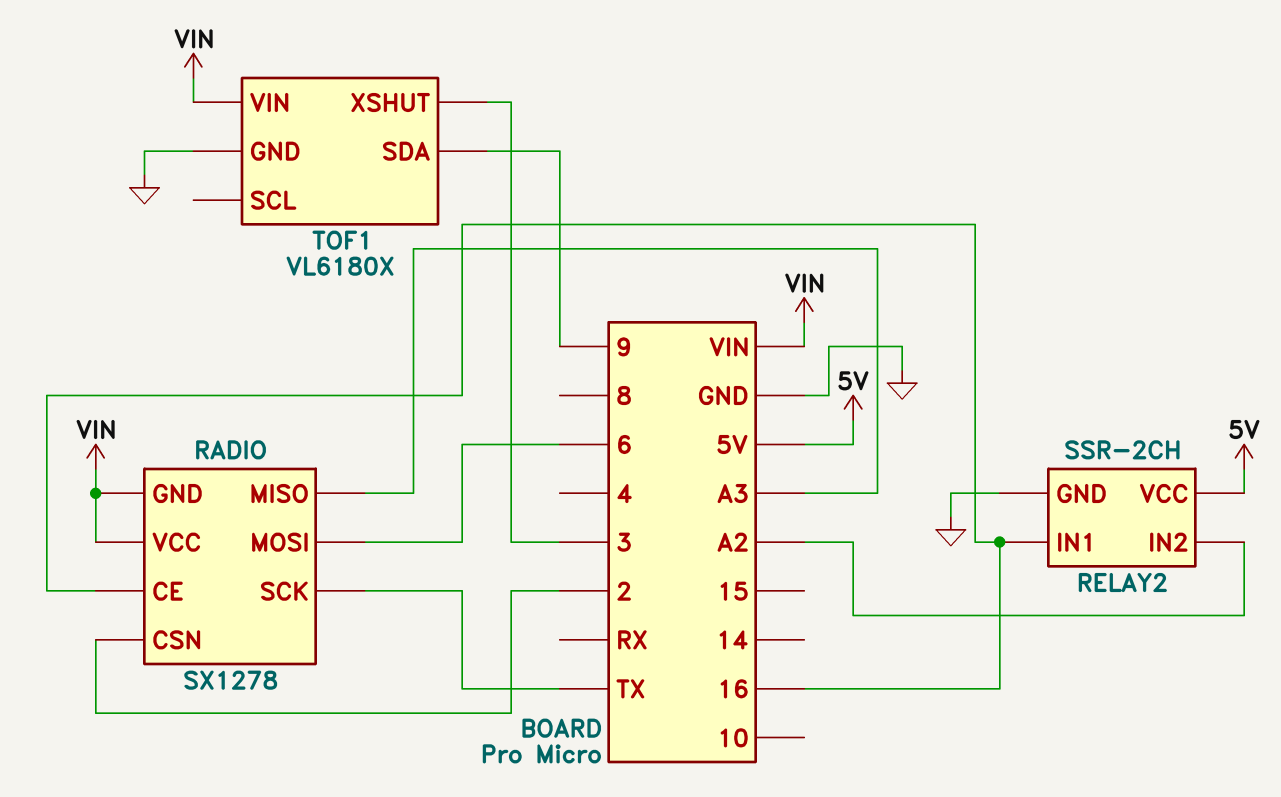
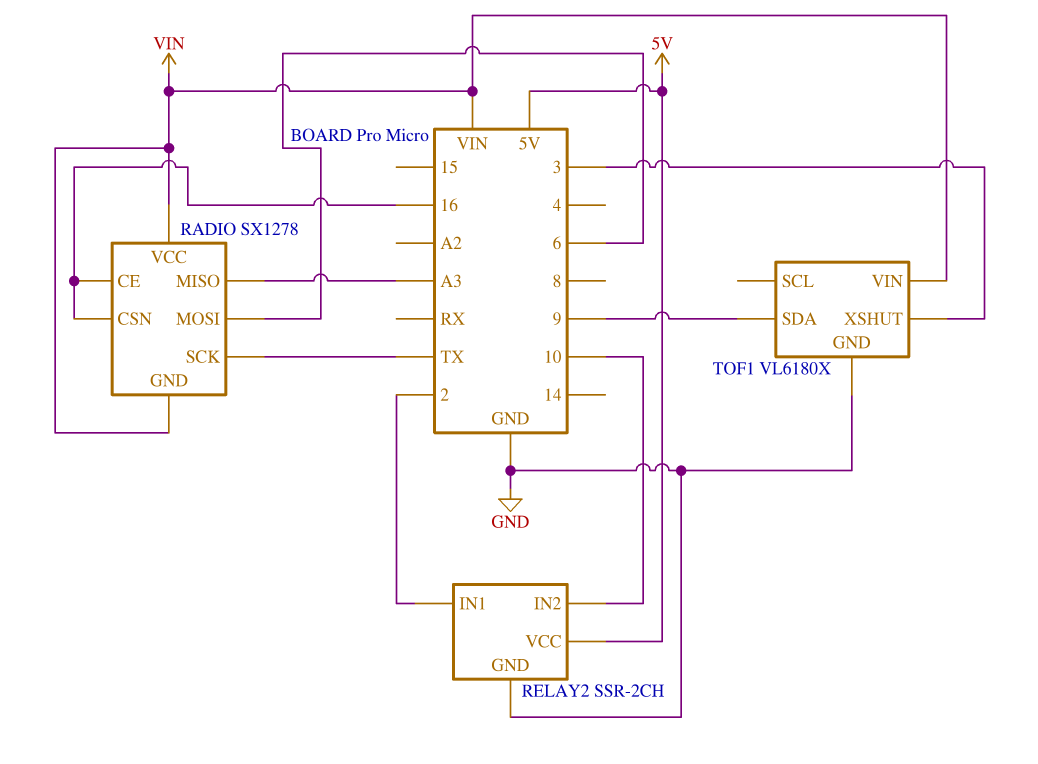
RADIO pin CSN: 2 -> 16
RELAY2 pin IN1: 16 -> 2
RELAY2 pin IN2: A2 -> 10

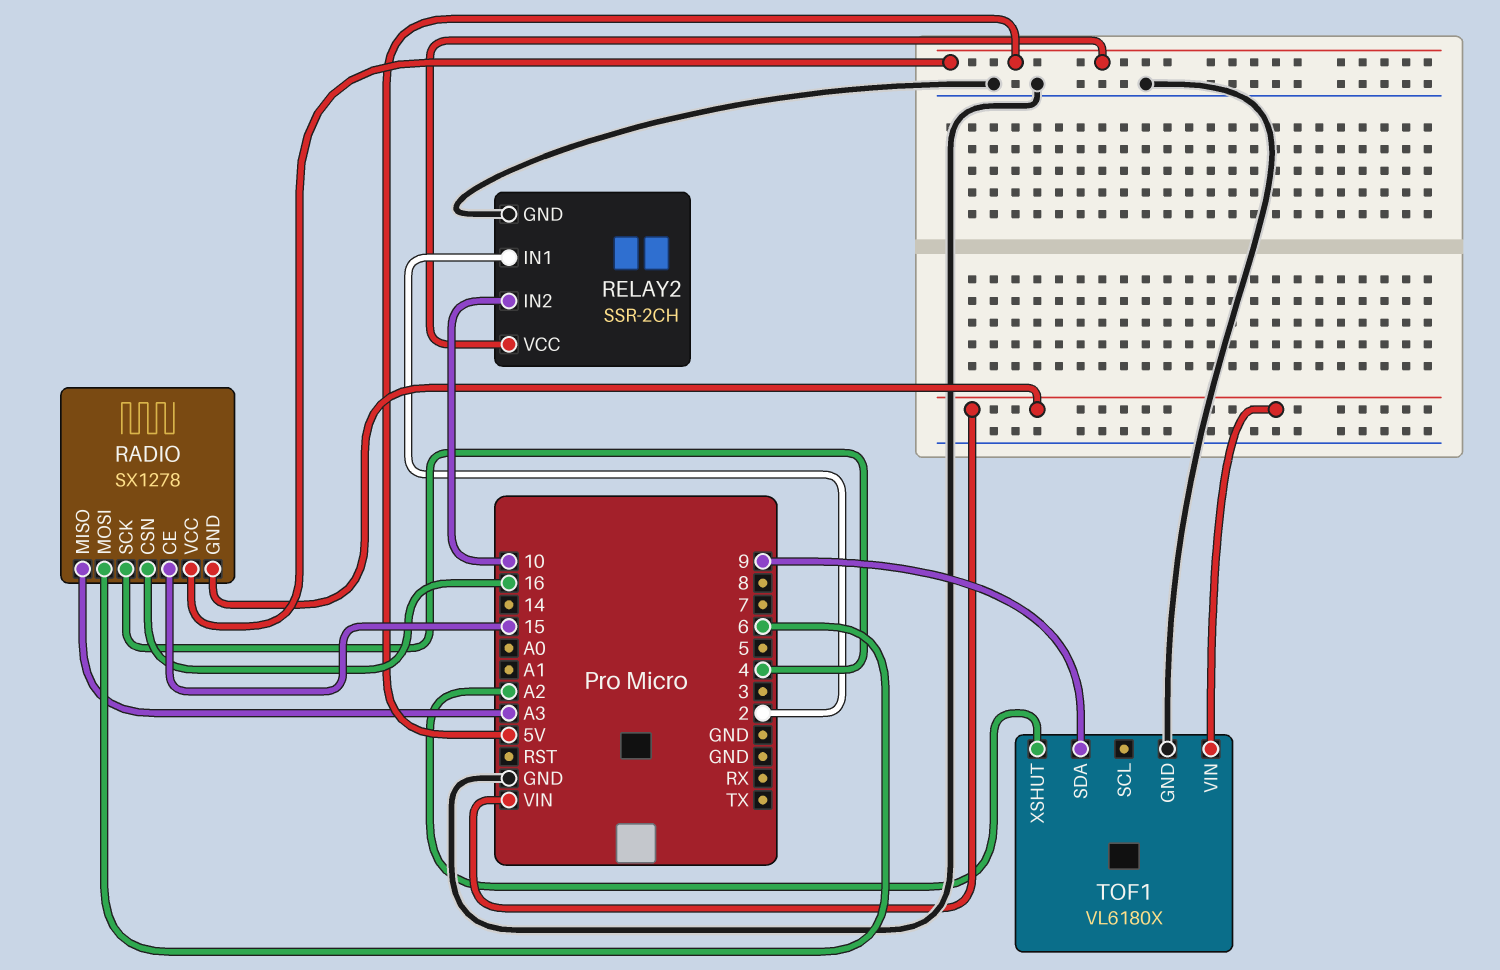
RADIO pin CE: 16 -> 15
RADIO pin SCK: TX -> 4
RADIO pin VCC: VIN -> 5V
TOF1 pin XSHUT: 3 -> A2

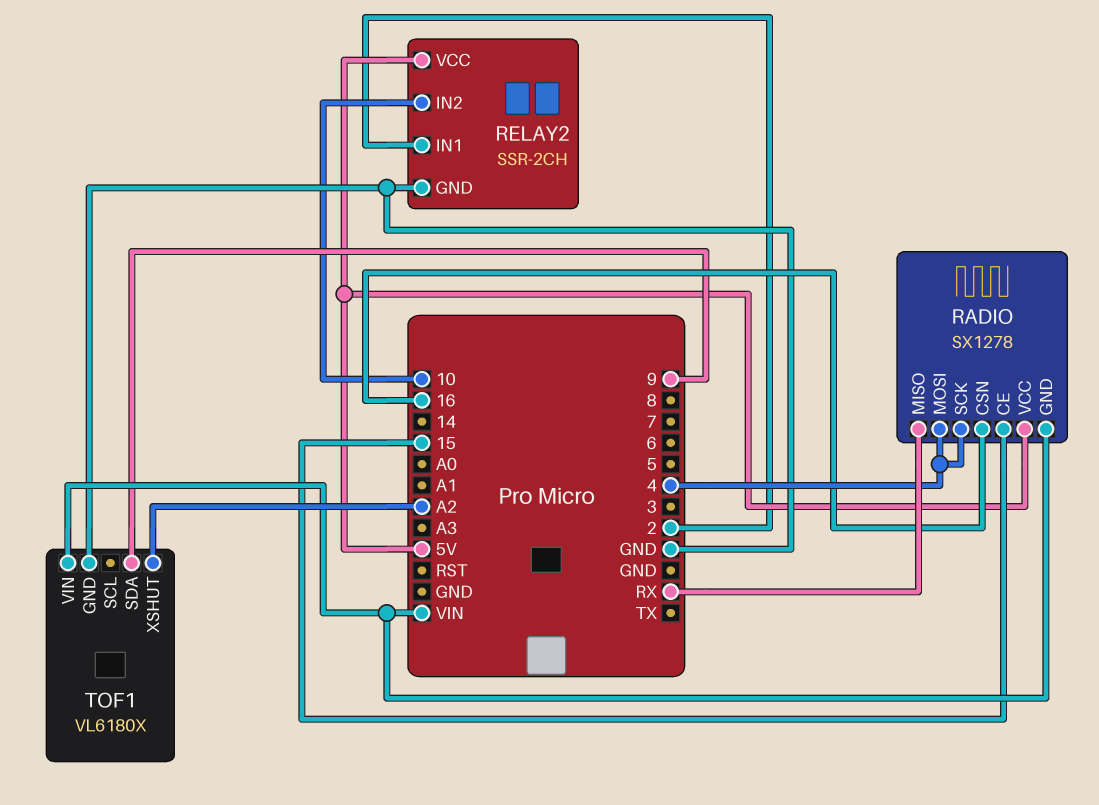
RADIO pin MISO: A3 -> RX
RADIO pin MOSI: 6 -> 4

